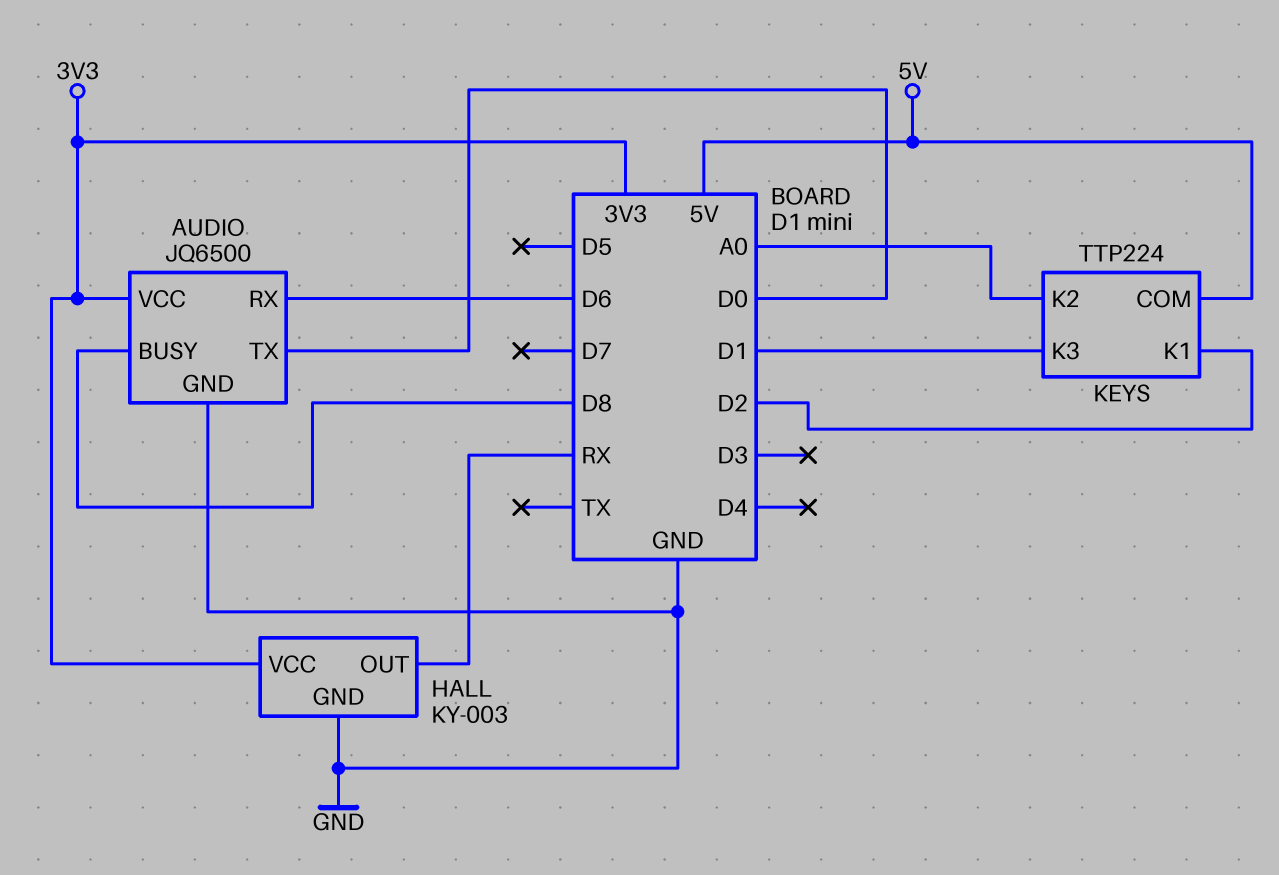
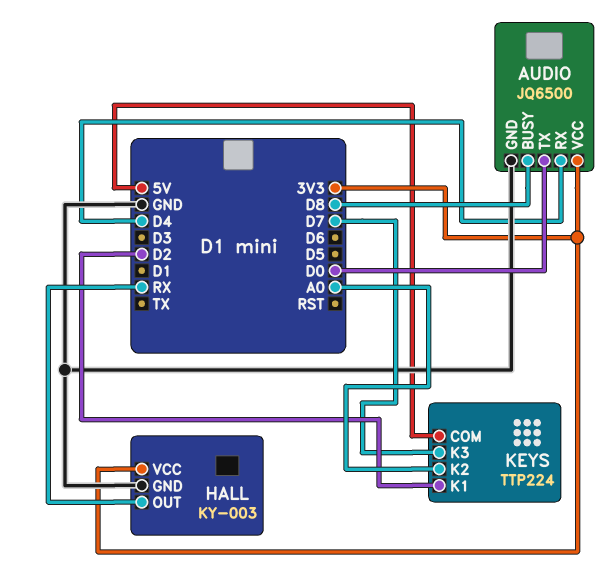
AUDIO pin RX: D6 -> D4
KEYS pin K3: D1 -> D7

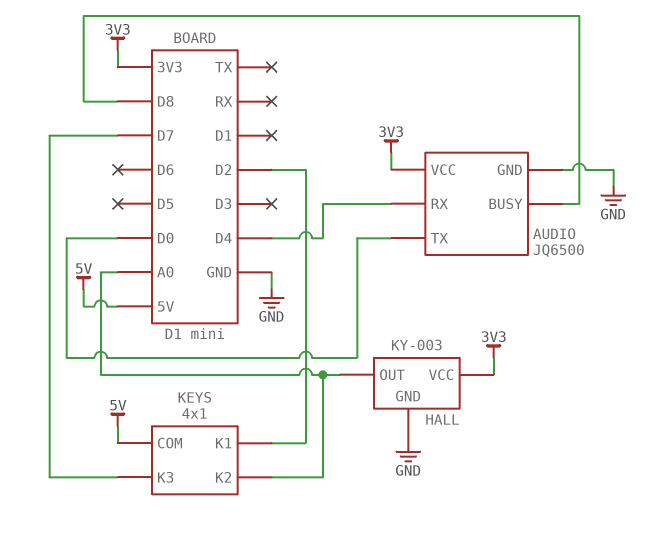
HALL pin OUT: RX -> A0
KEYS: TTP224 -> 4x1

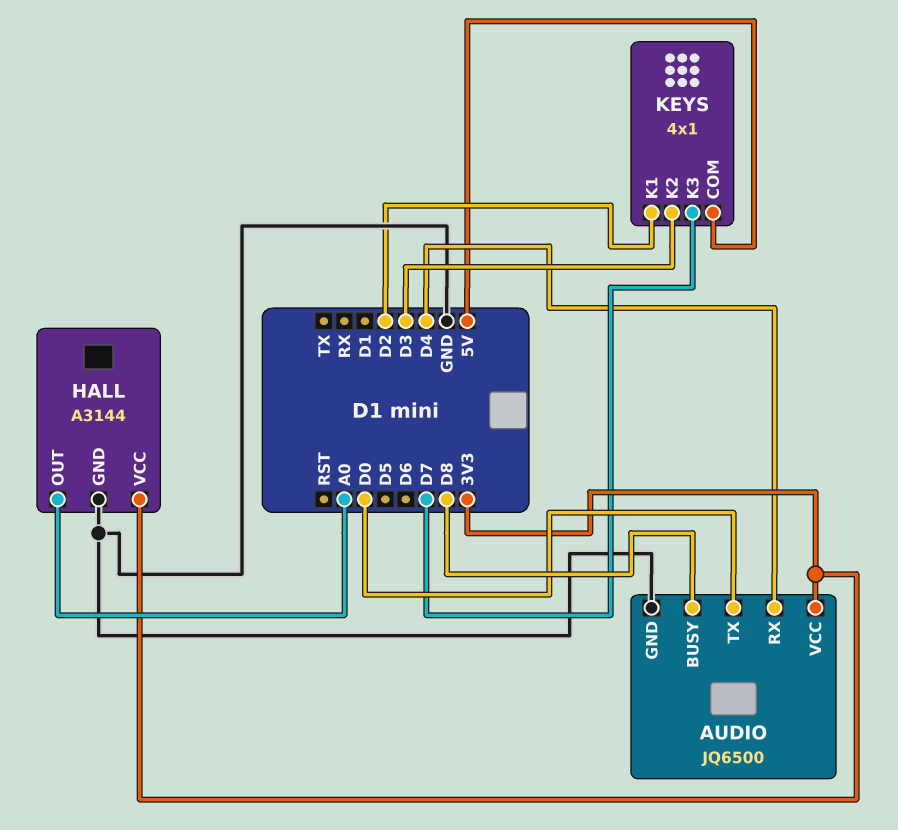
HALL: KY-003 -> A3144
KEYS pin K2: A0 -> D3

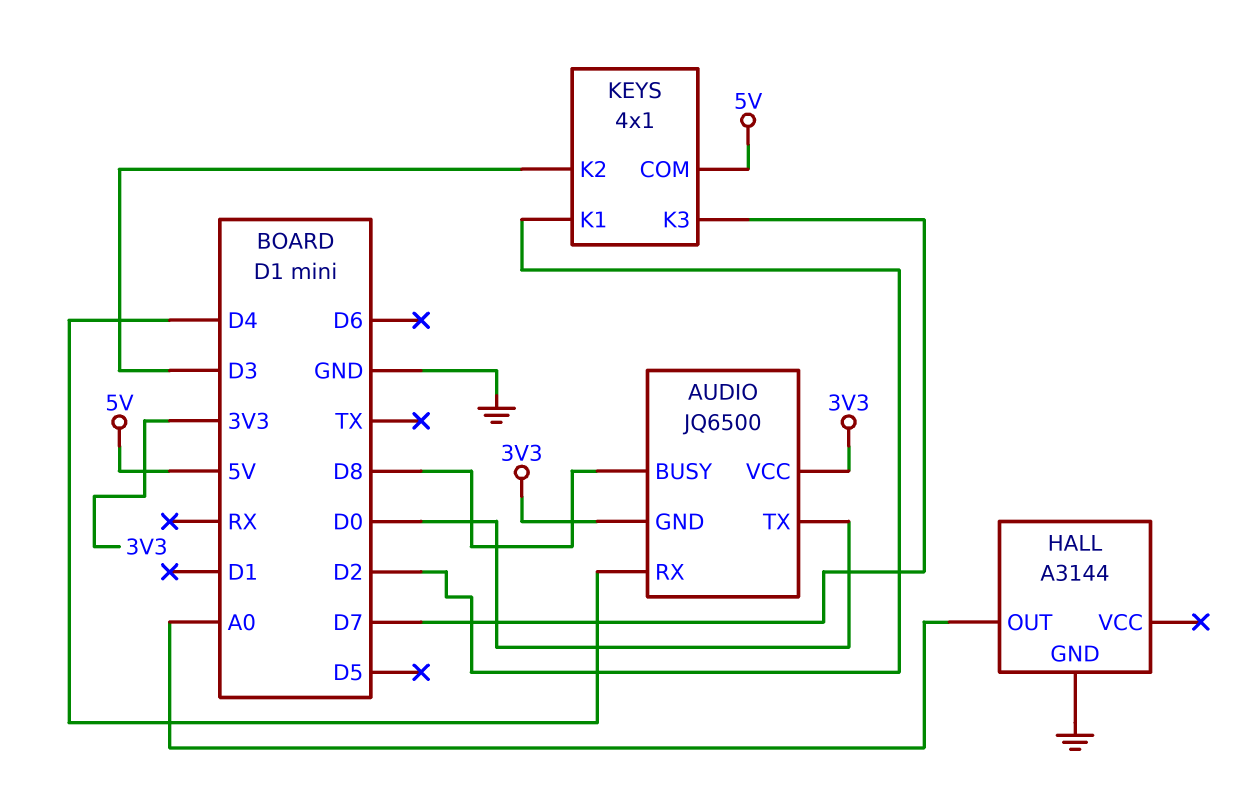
AUDIO pin GND: GND -> 3V3
HALL pin VCC: 3V3 -> none

